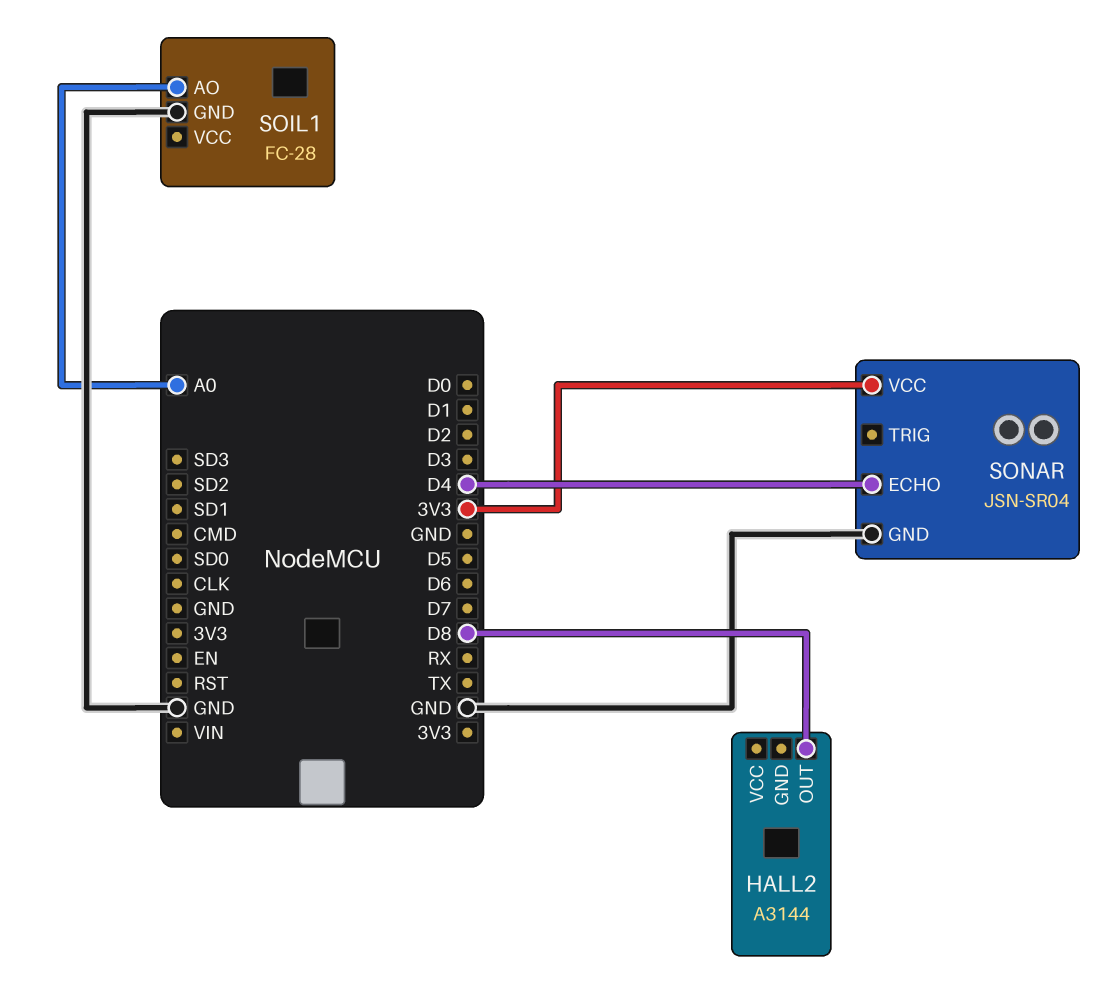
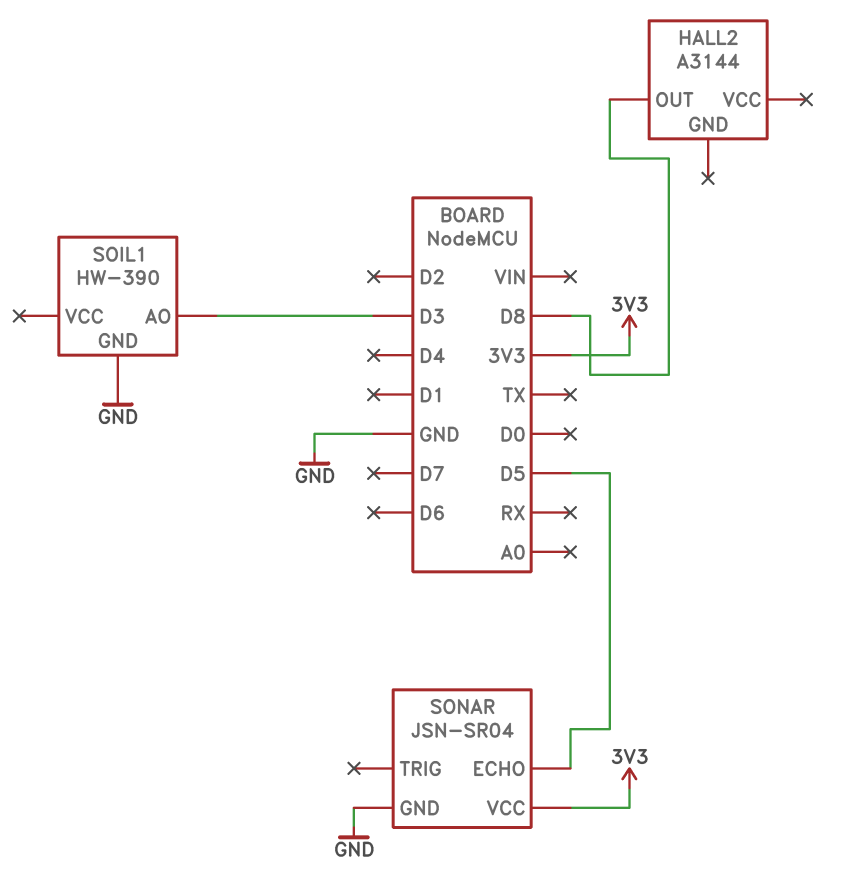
SOIL1: FC-28 -> HW-390
SOIL1 pin AO: A0 -> D3
SONAR pin ECHO: D4 -> D5

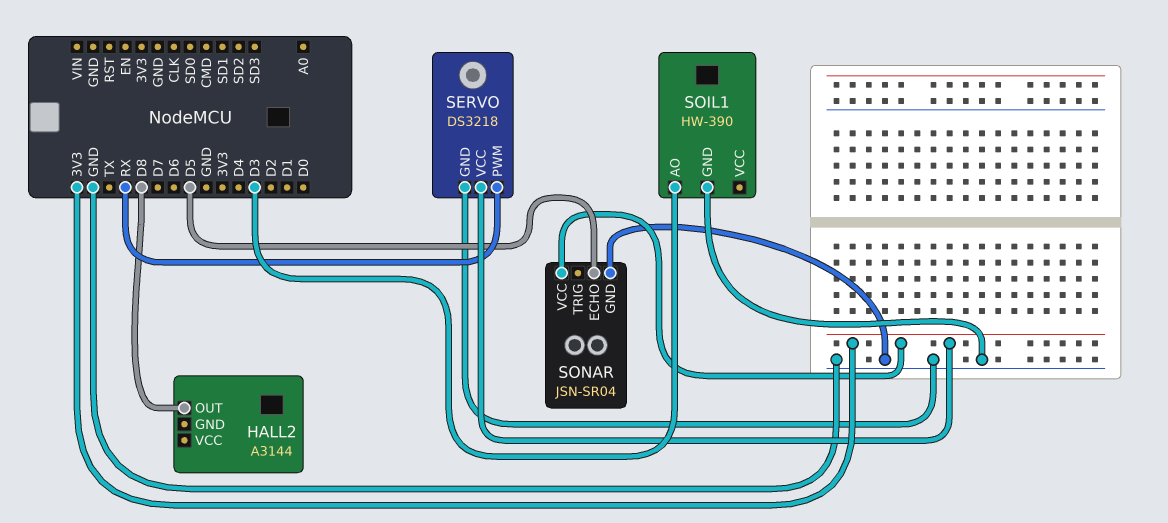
SERVO: none -> DS3218
SERVO pin GND: none -> GND
SERVO pin PWM: none -> RX
SERVO pin VCC: none -> 3V3

